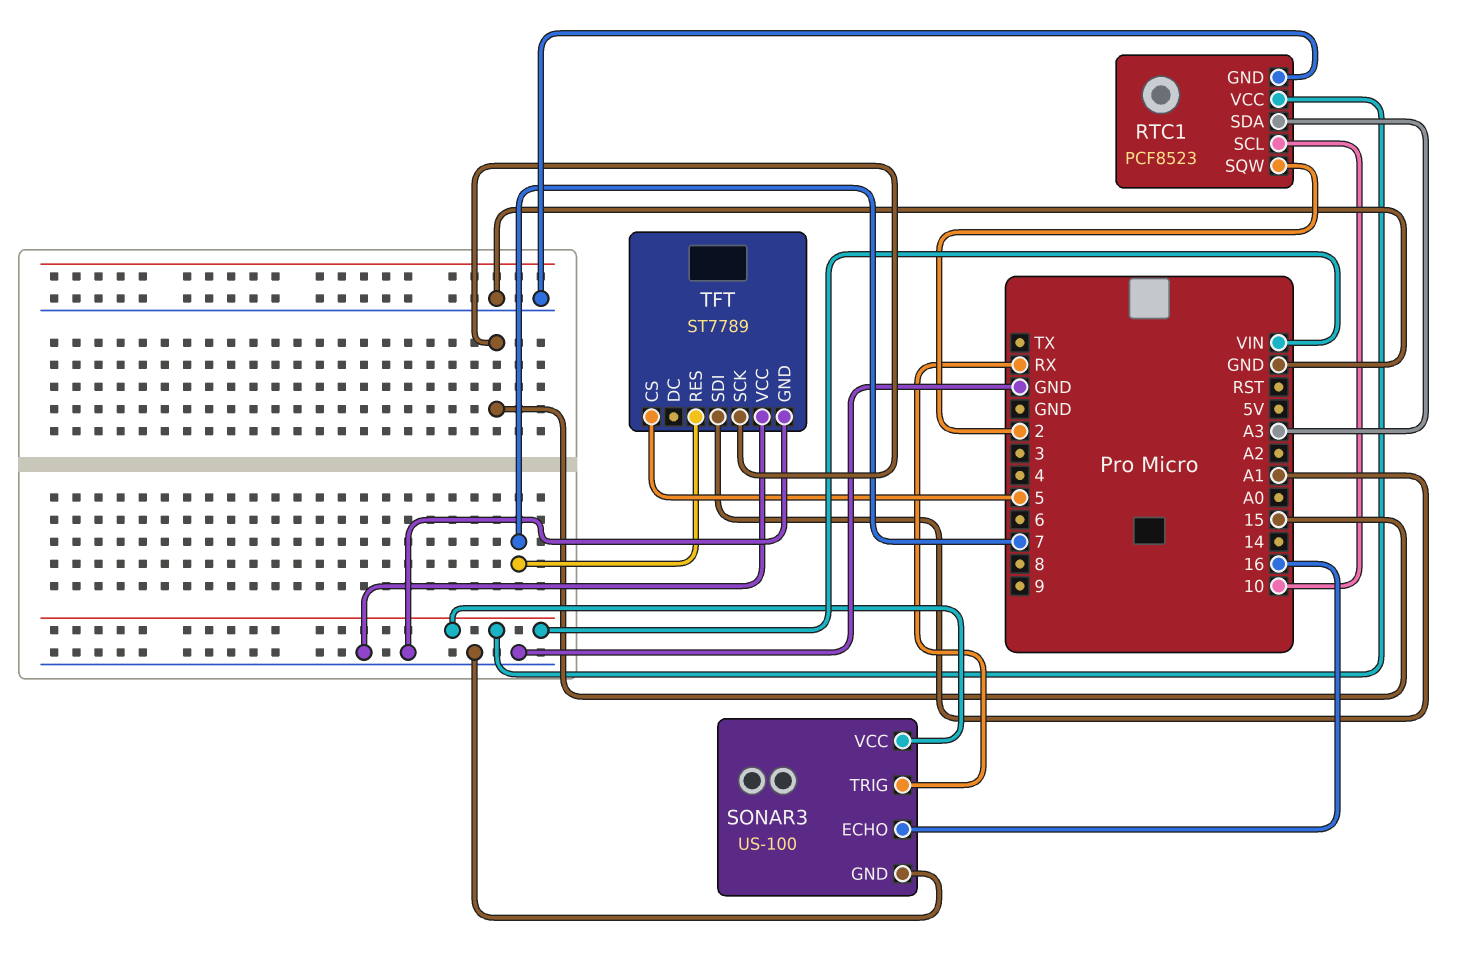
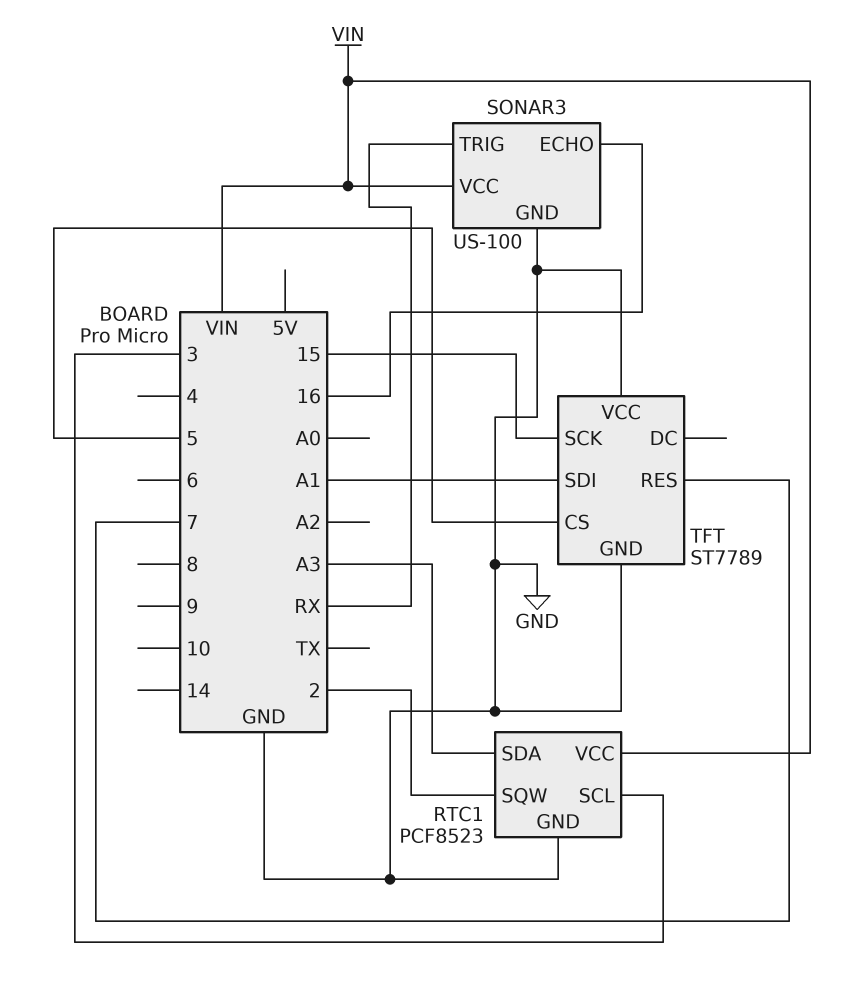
RTC1 pin SCL: 10 -> 3

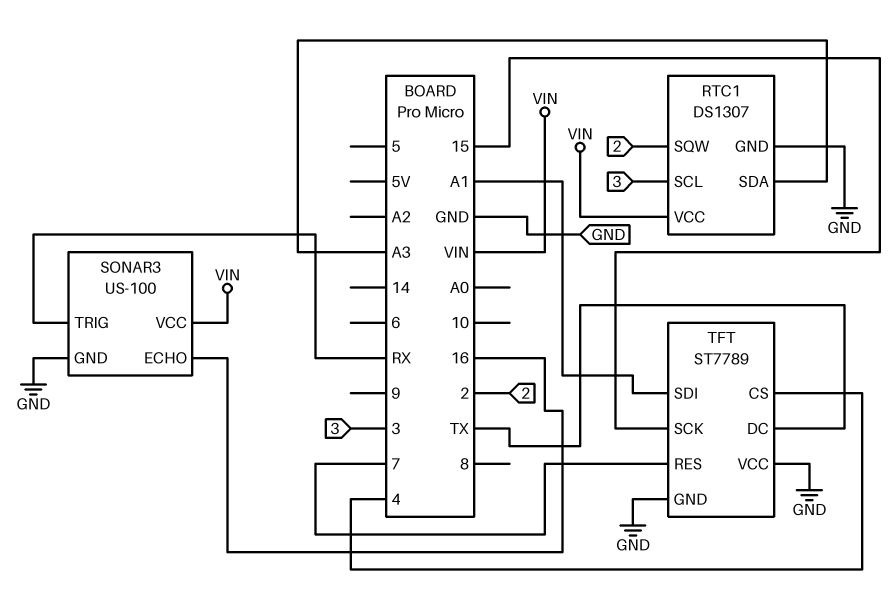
RTC1: PCF8523 -> DS1307
TFT pin CS: 5 -> 4
TFT pin DC: none -> TX

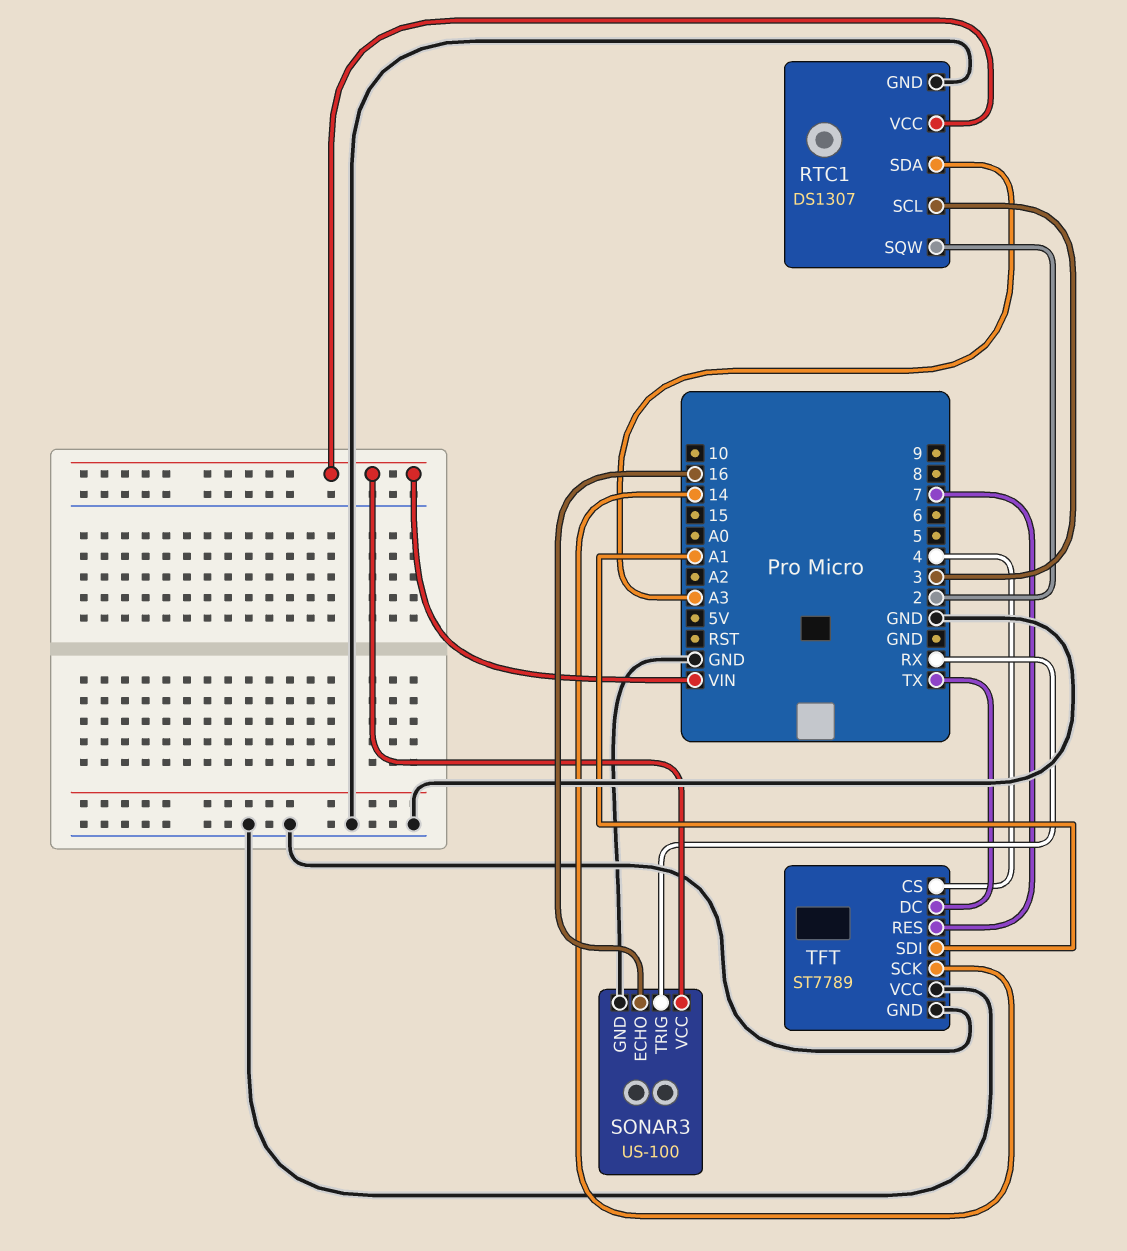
TFT pin SCK: 15 -> 14

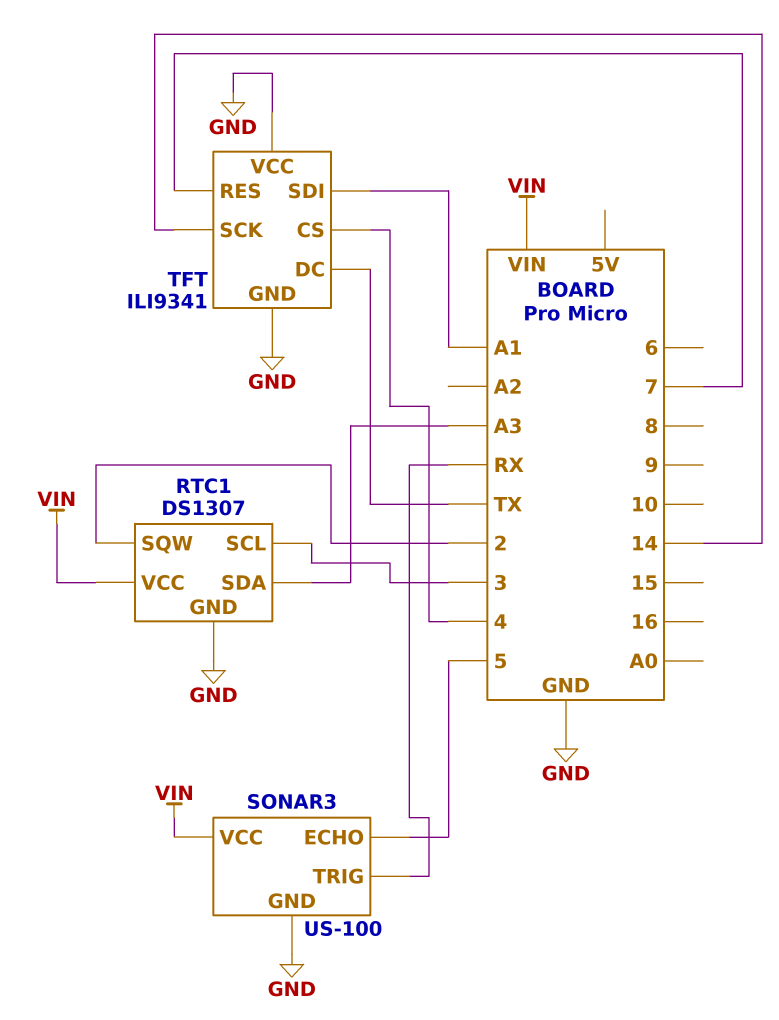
SONAR3 pin ECHO: 16 -> 5
TFT: ST7789 -> ILI9341

